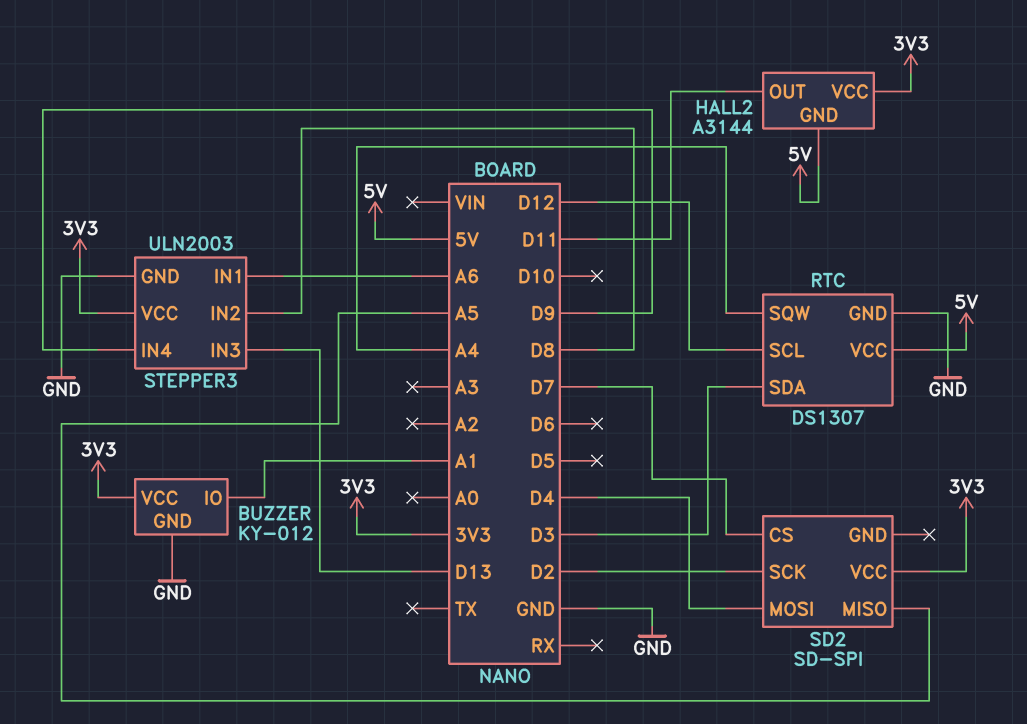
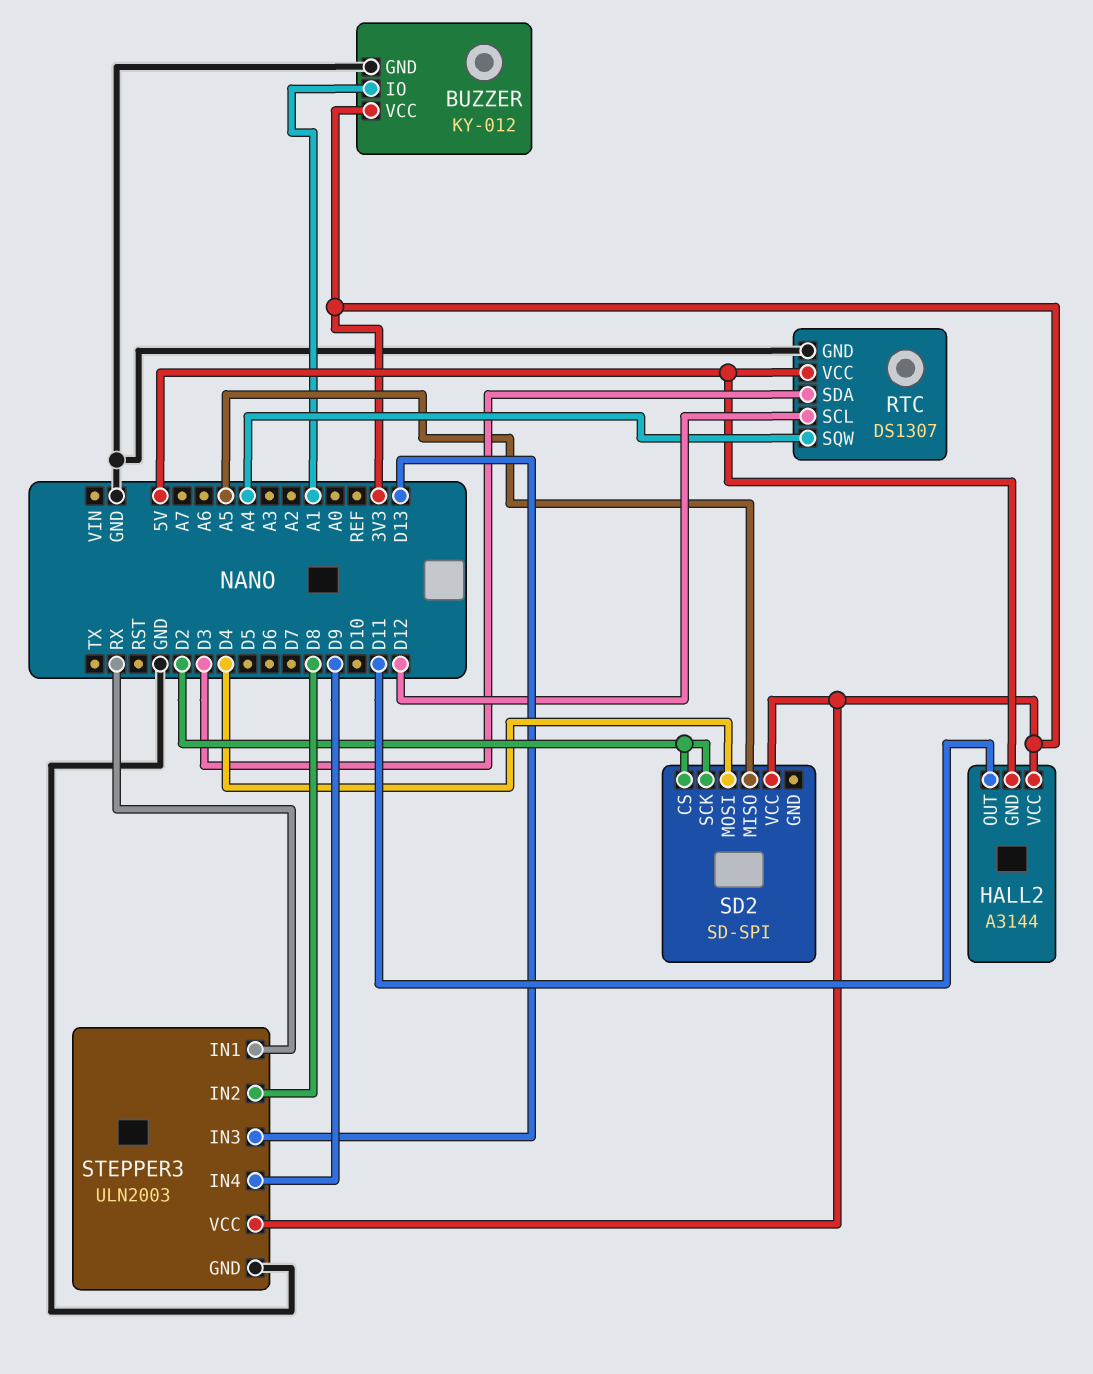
SD2 pin CS: D7 -> D2
STEPPER3 pin IN1: A6 -> RX

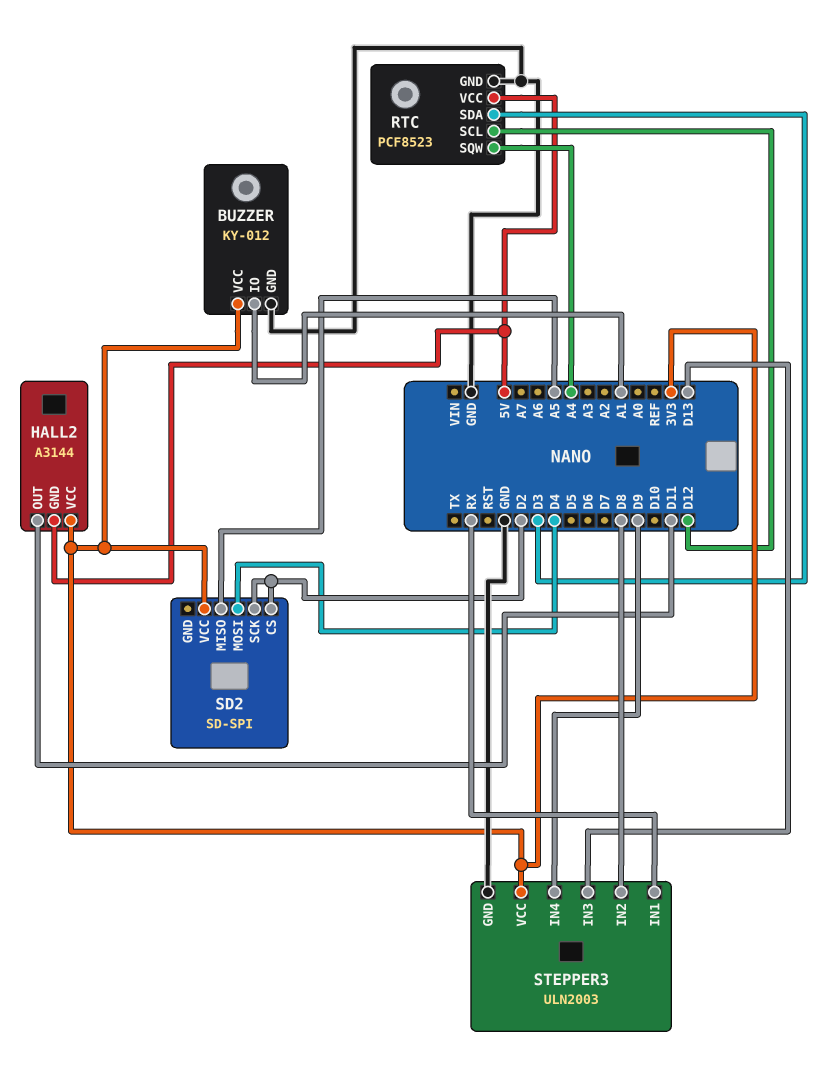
RTC: DS1307 -> PCF8523

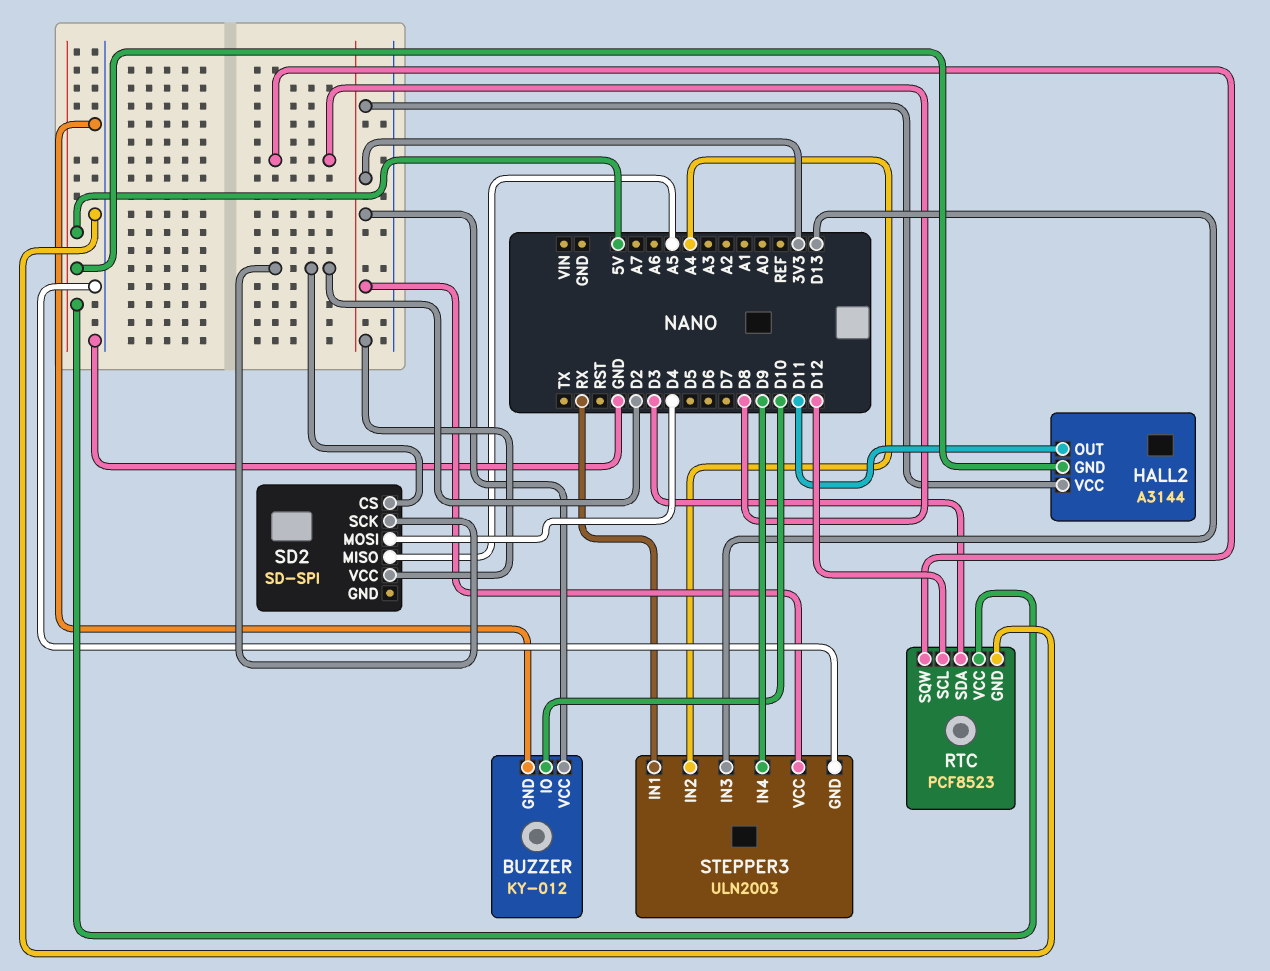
BUZZER pin IO: A1 -> D10
RTC pin SQW: A4 -> D8
STEPPER3 pin IN2: D8 -> A4

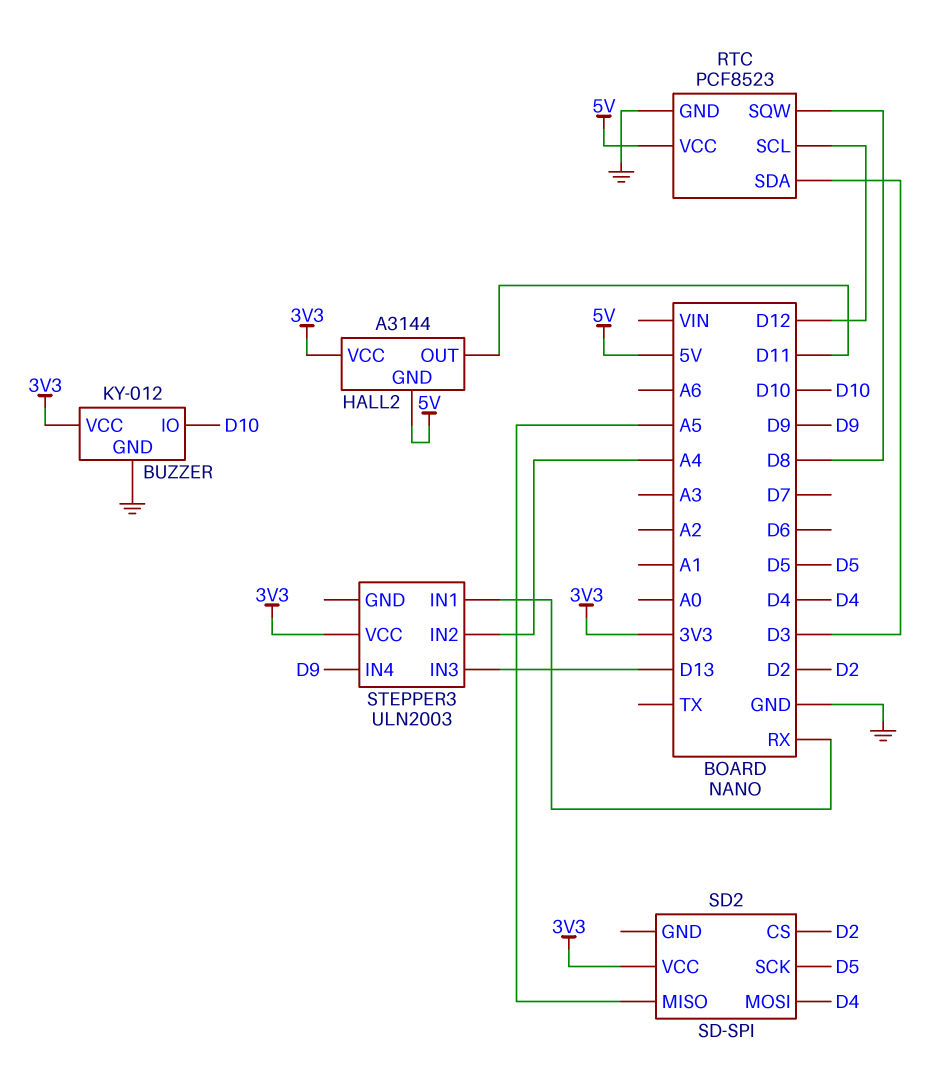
SD2 pin SCK: D2 -> D5
STEPPER3 pin GND: GND -> none

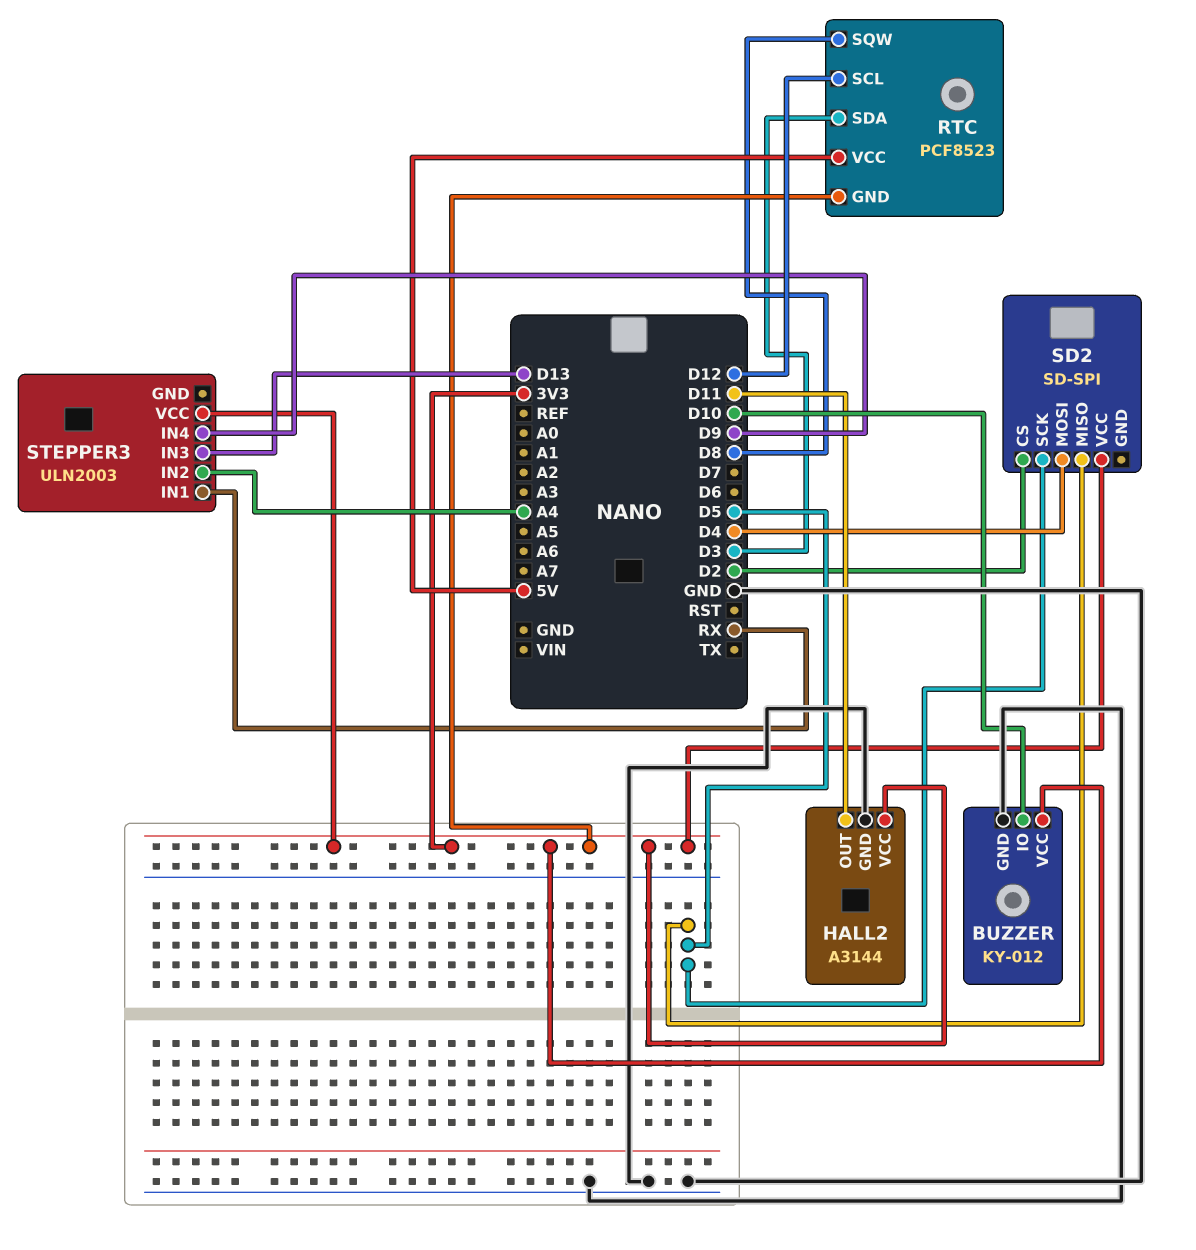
HALL2 pin GND: 5V -> GND
RTC pin GND: GND -> 3V3
SD2 pin MISO: A5 -> D5

